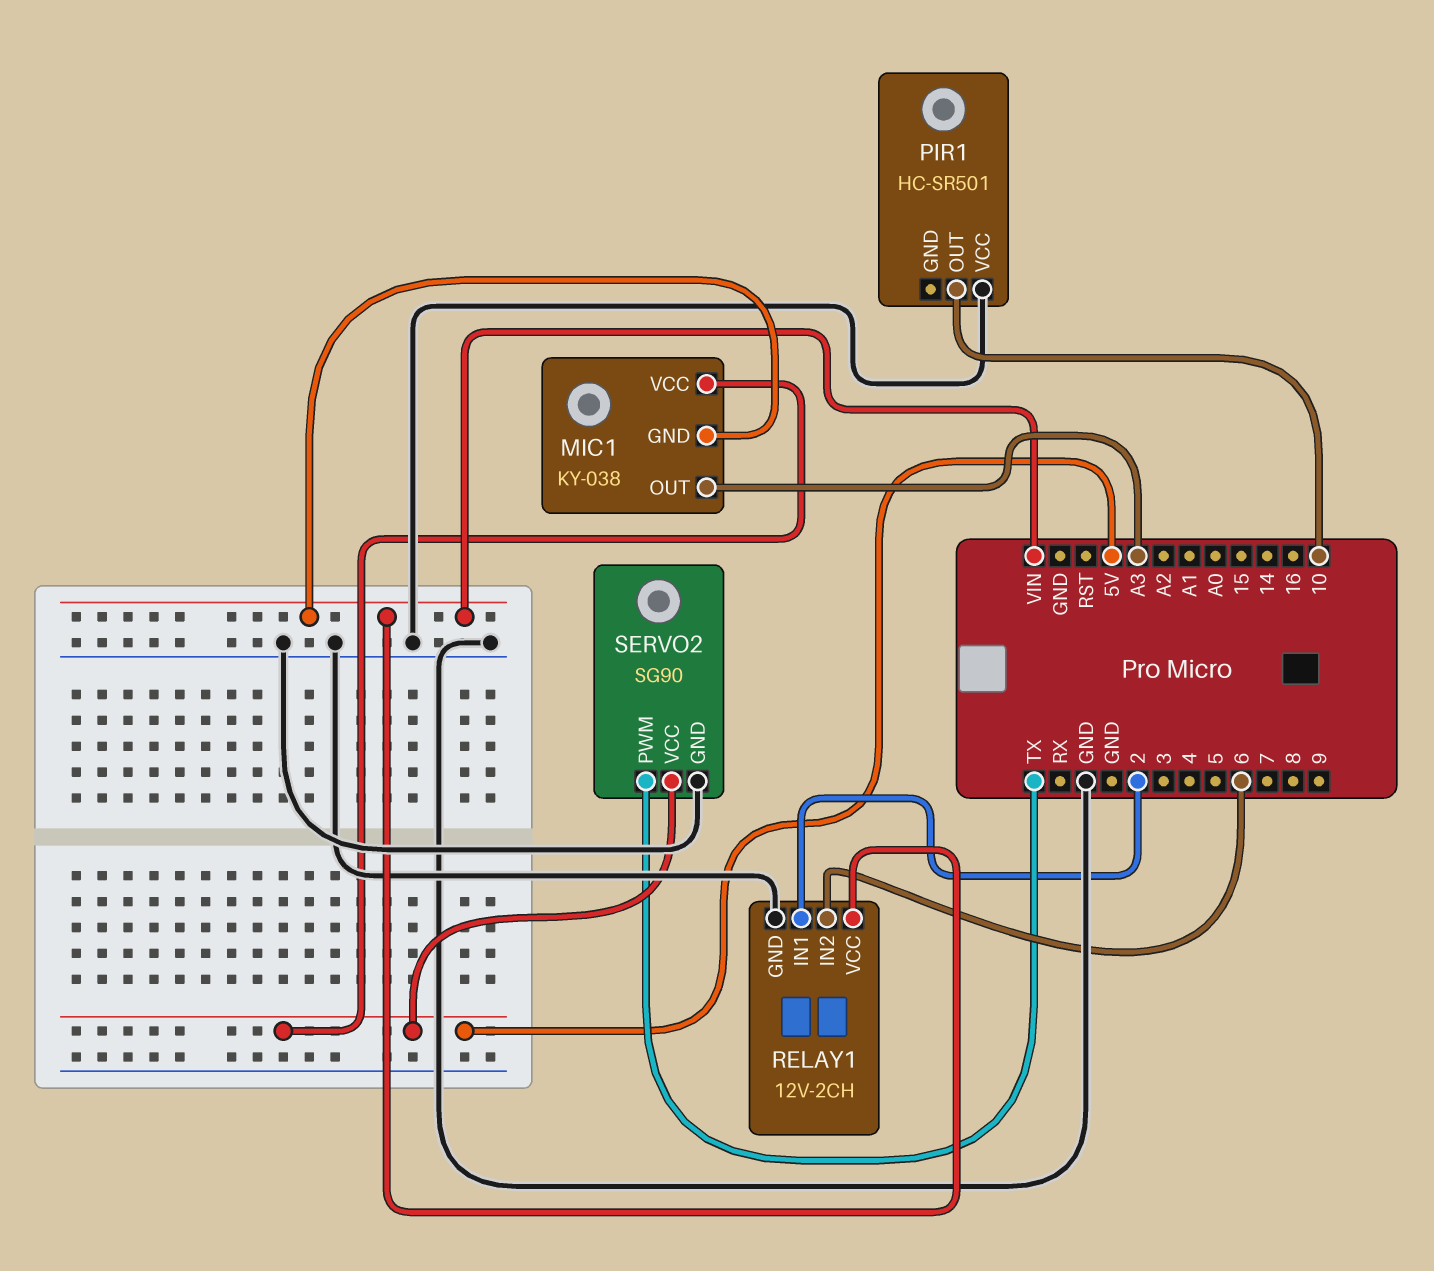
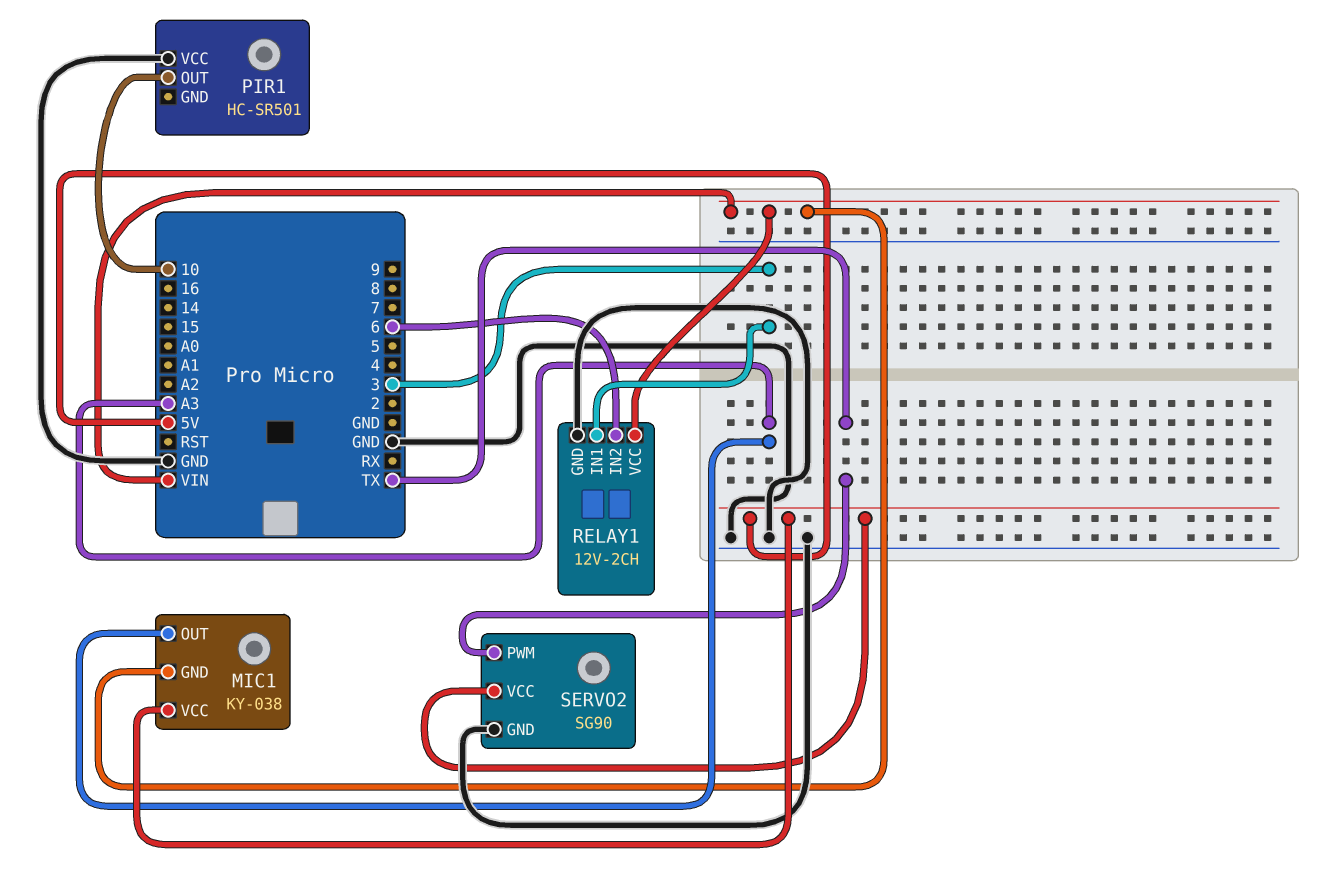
RELAY1 pin IN1: 2 -> 3

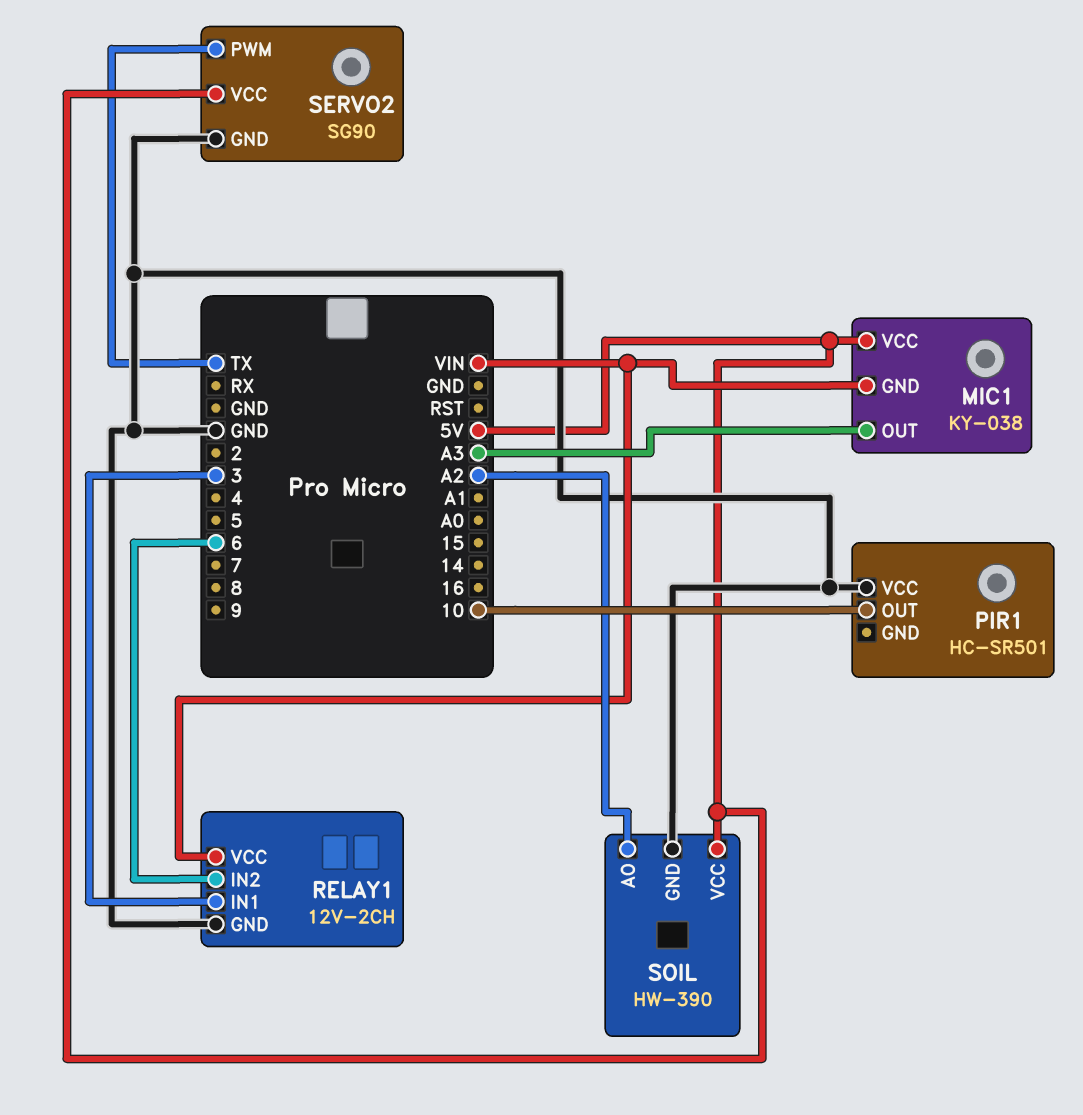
SOIL: none -> HW-390
SOIL pin AO: none -> A2
SOIL pin GND: none -> GND
SOIL pin VCC: none -> 5V

